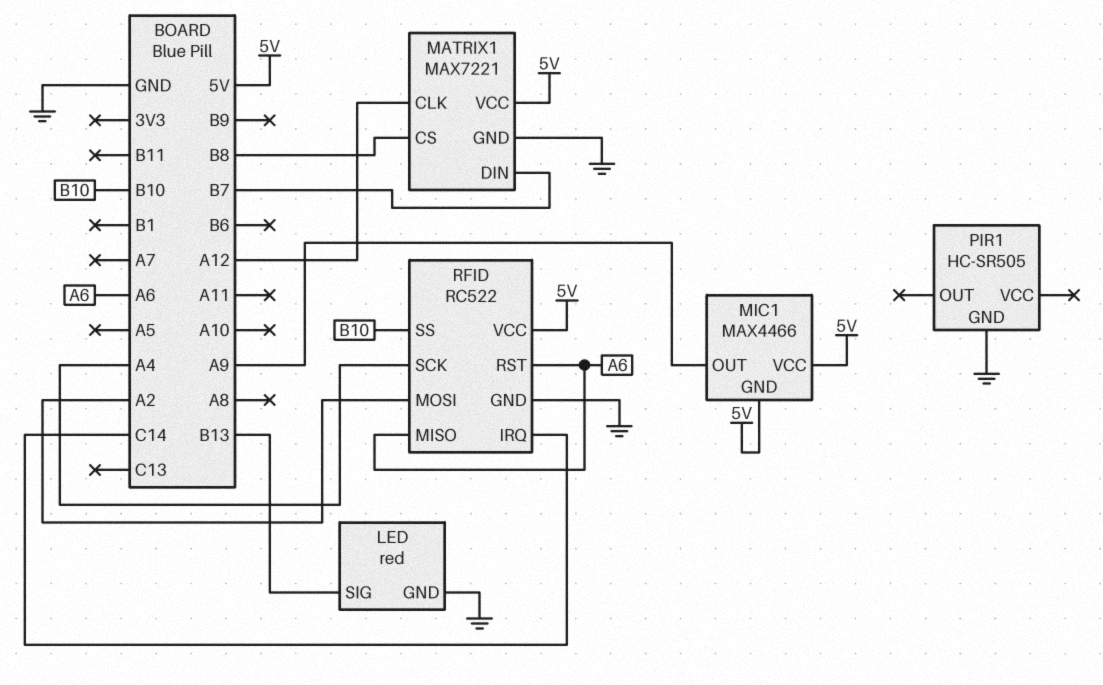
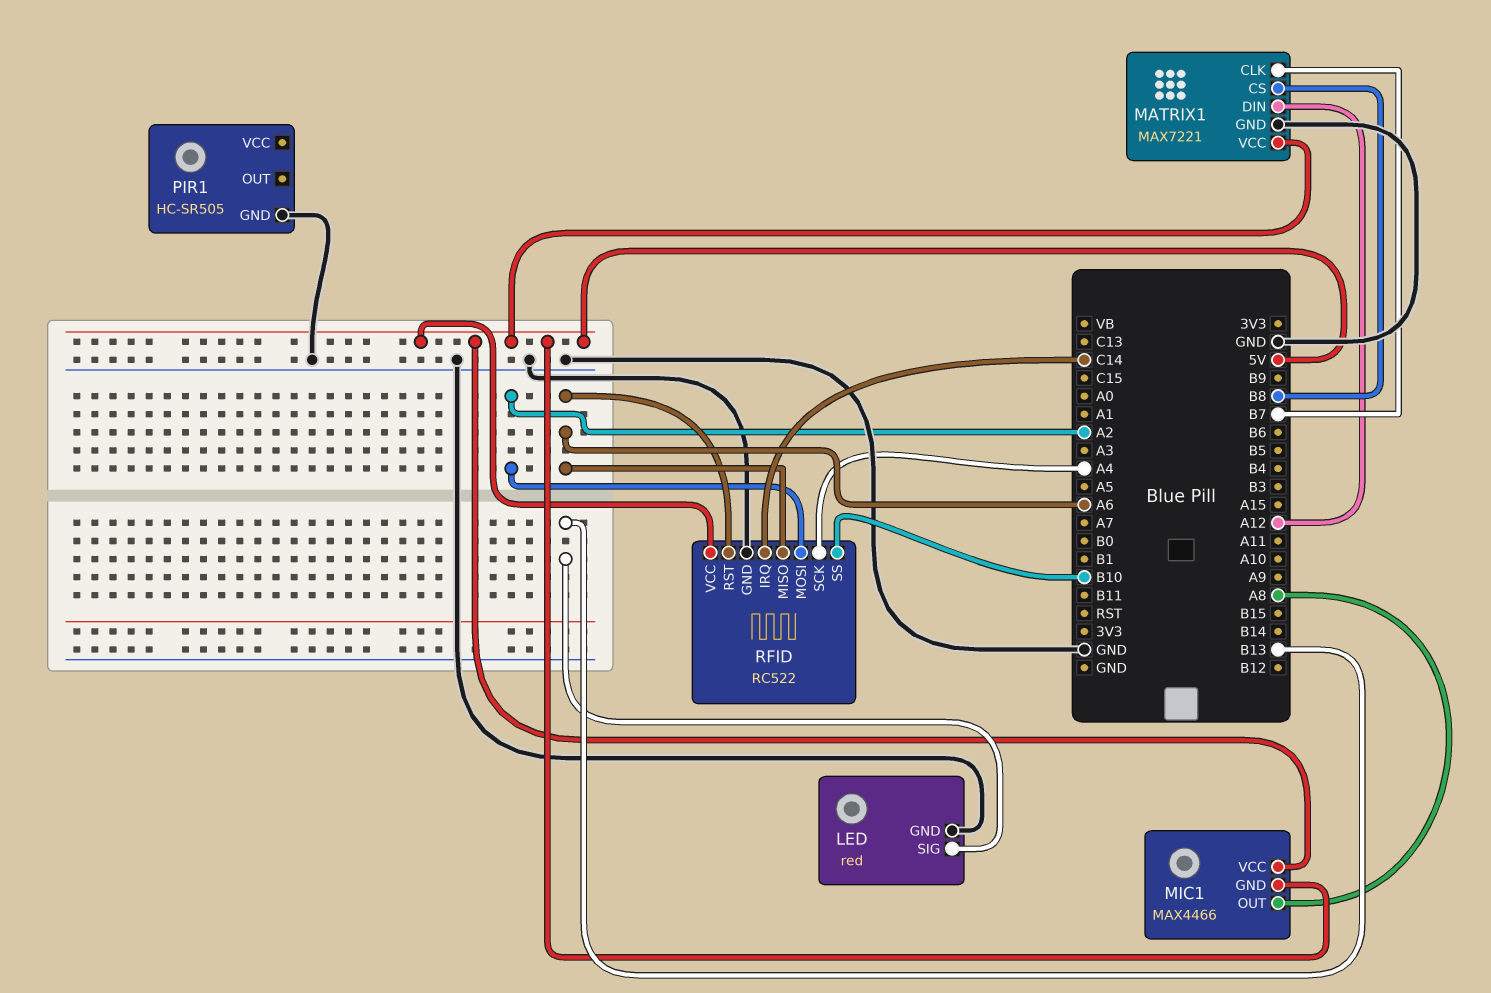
MATRIX1 pin CLK: A12 -> B7
MATRIX1 pin DIN: B7 -> A12
MIC1 pin OUT: A9 -> A8

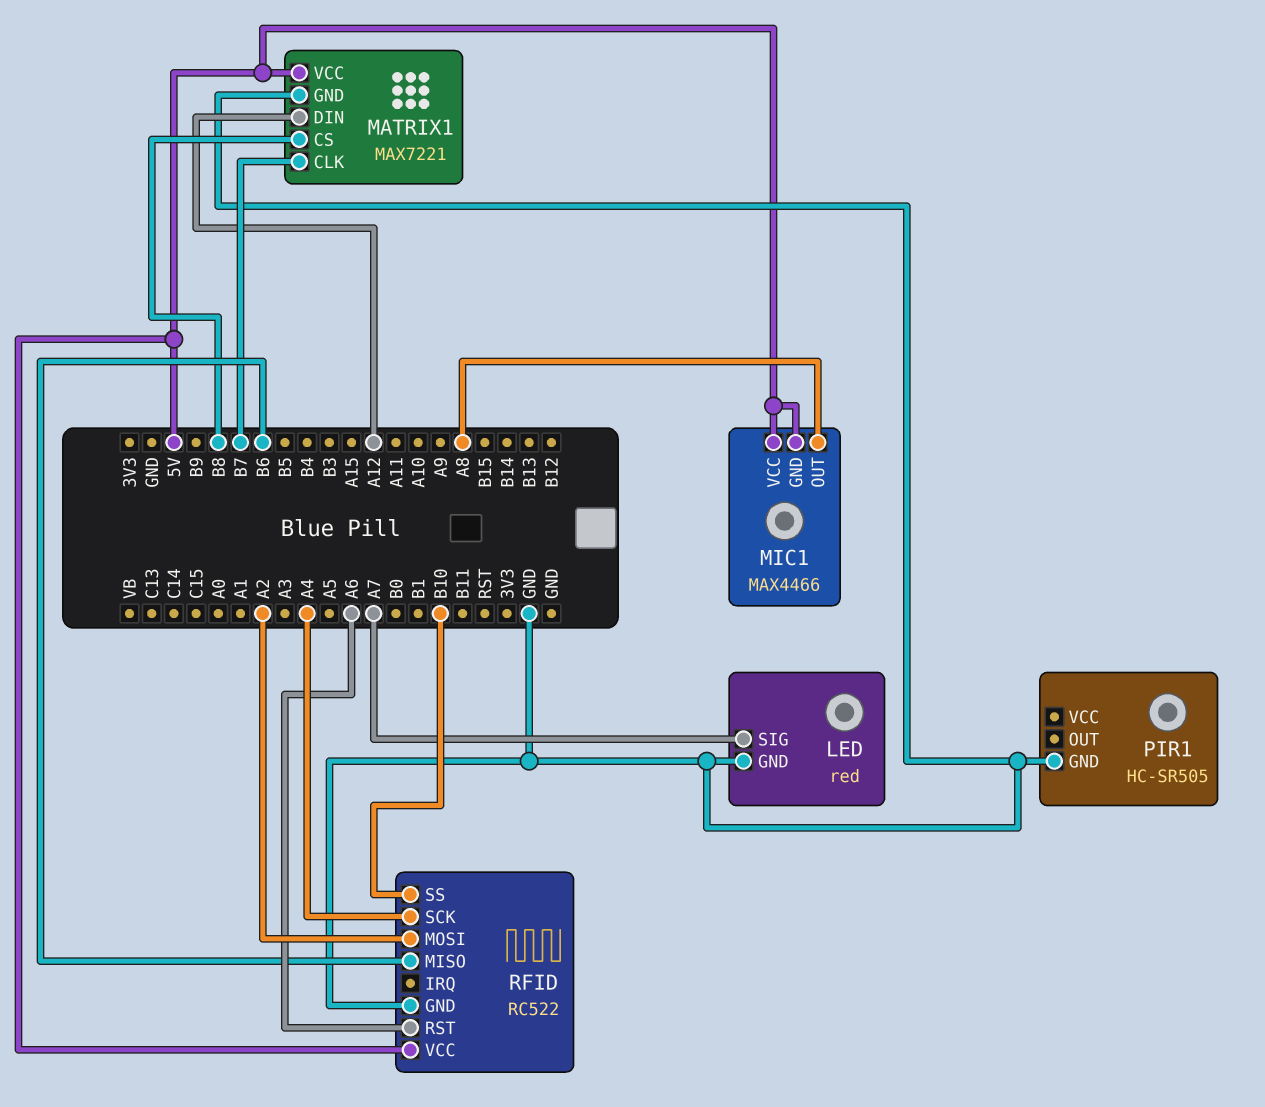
LED pin SIG: B13 -> A7
RFID pin IRQ: C14 -> none
RFID pin MISO: A6 -> B6

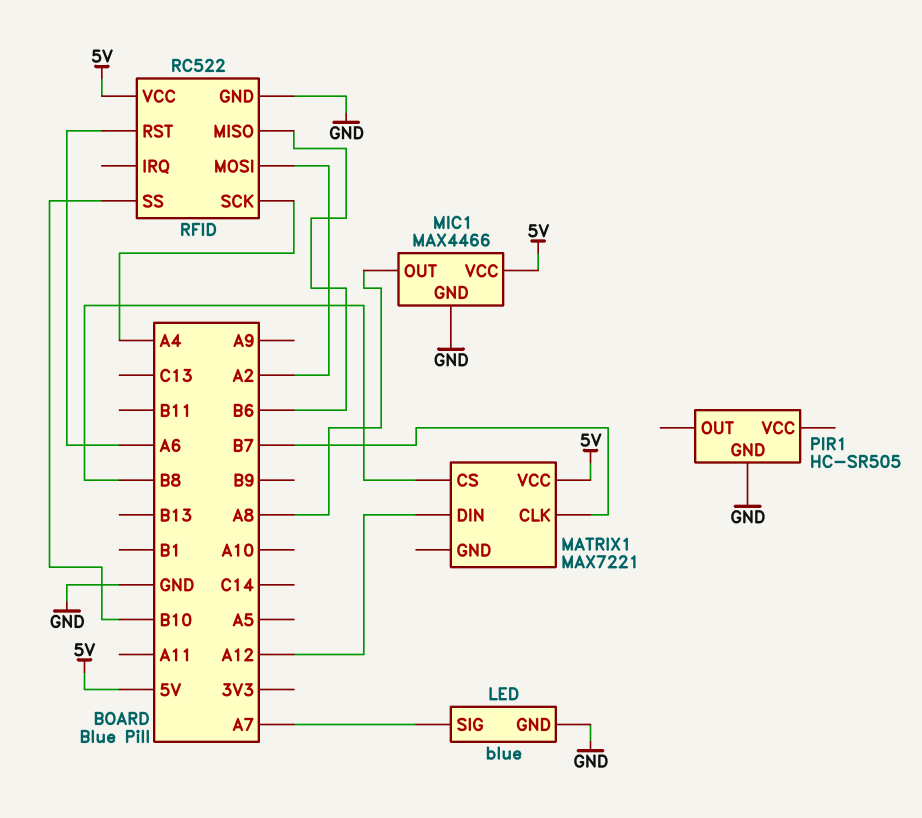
LED: red -> blue
MATRIX1 pin GND: GND -> none
MIC1 pin GND: 5V -> GND

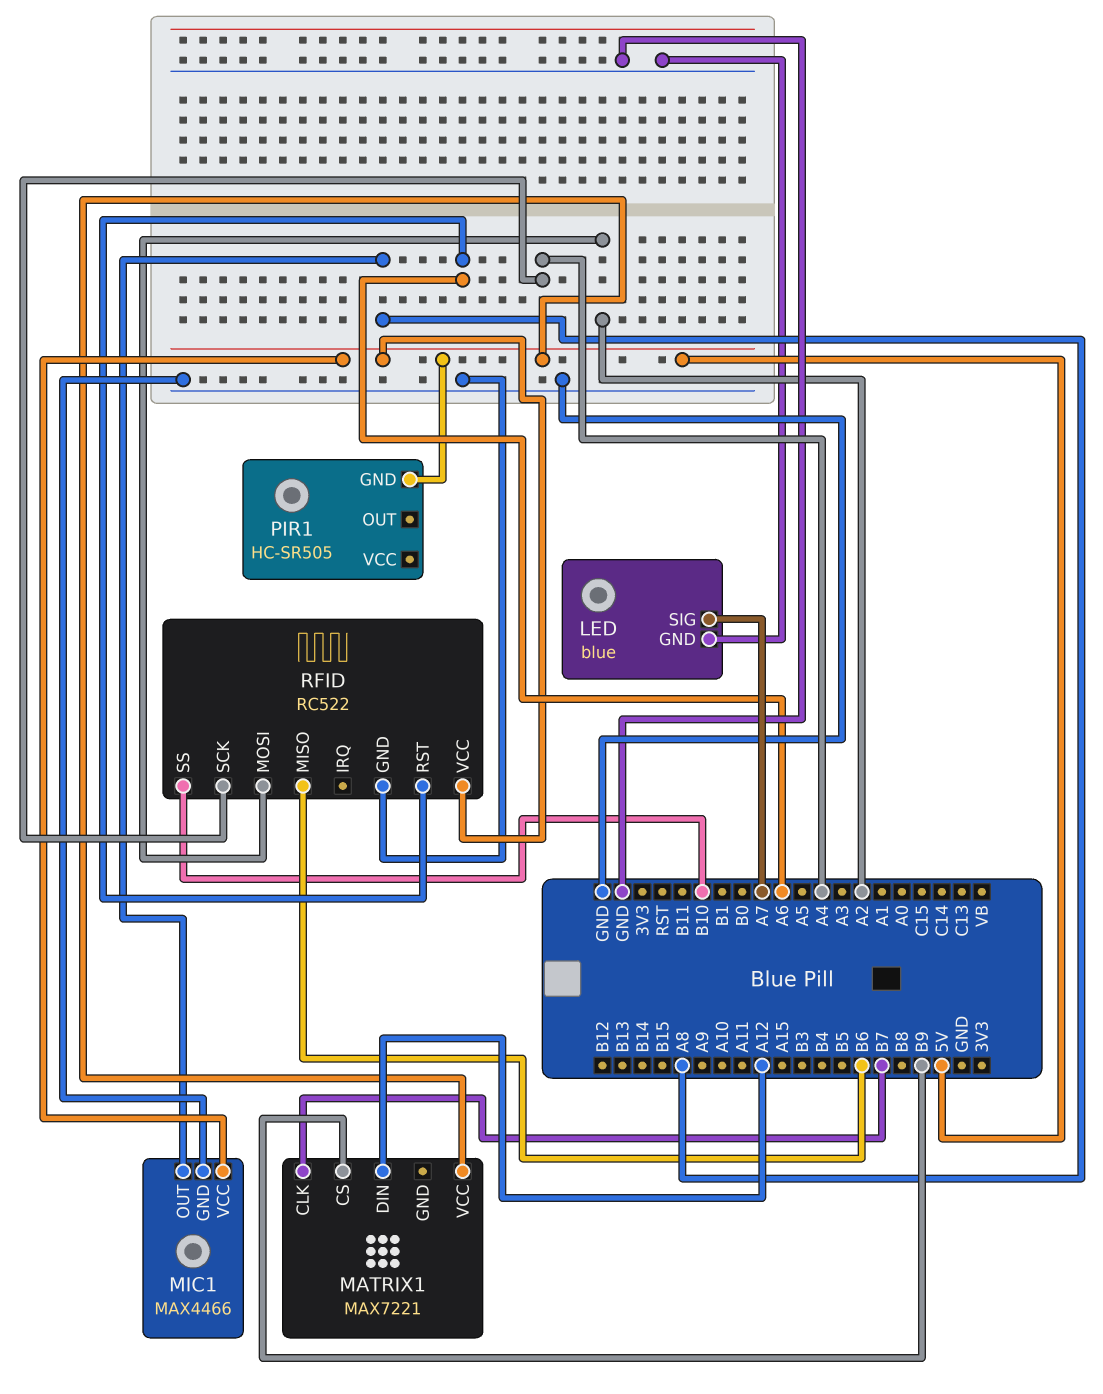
MATRIX1 pin CS: B8 -> B9
PIR1 pin GND: GND -> 5V

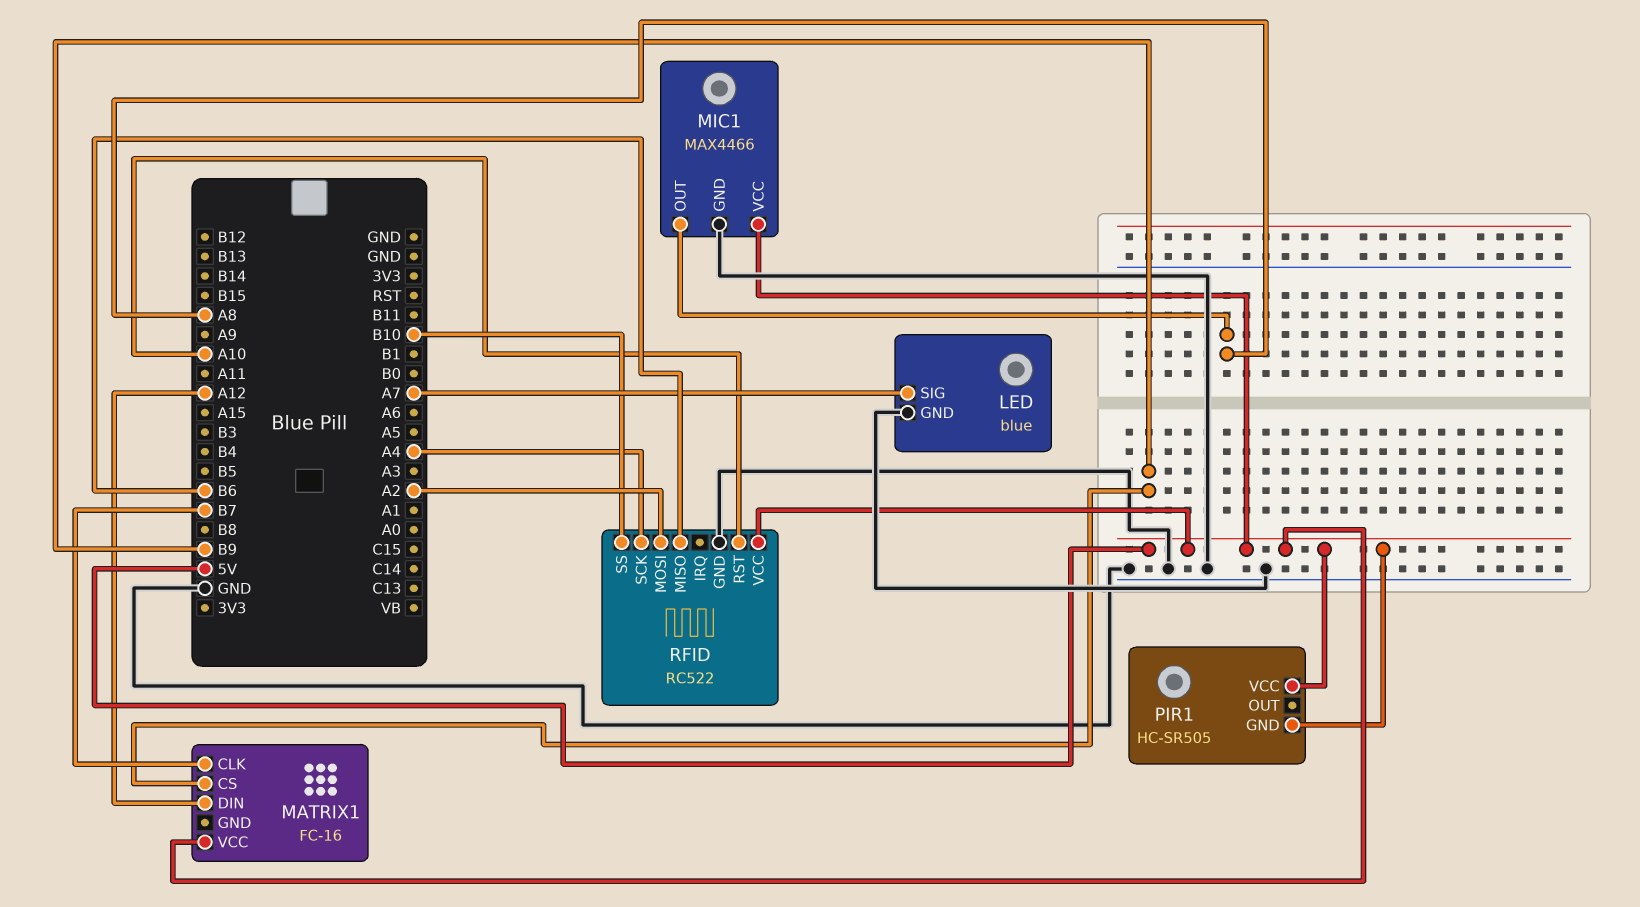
MATRIX1: MAX7221 -> FC-16
PIR1 pin VCC: none -> 5V
RFID pin RST: A6 -> A10

